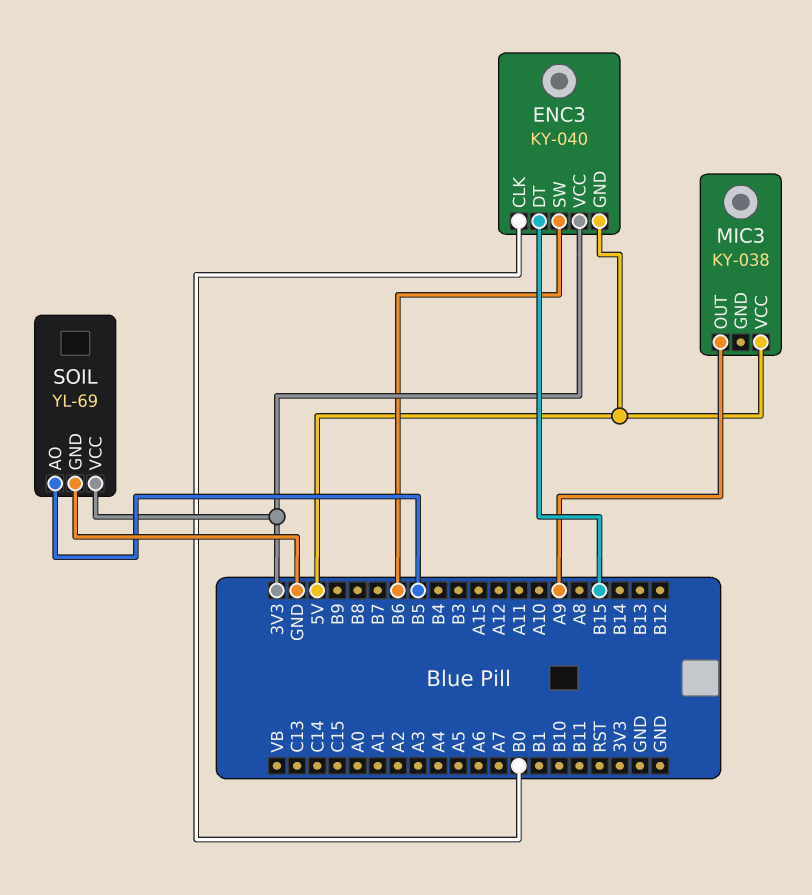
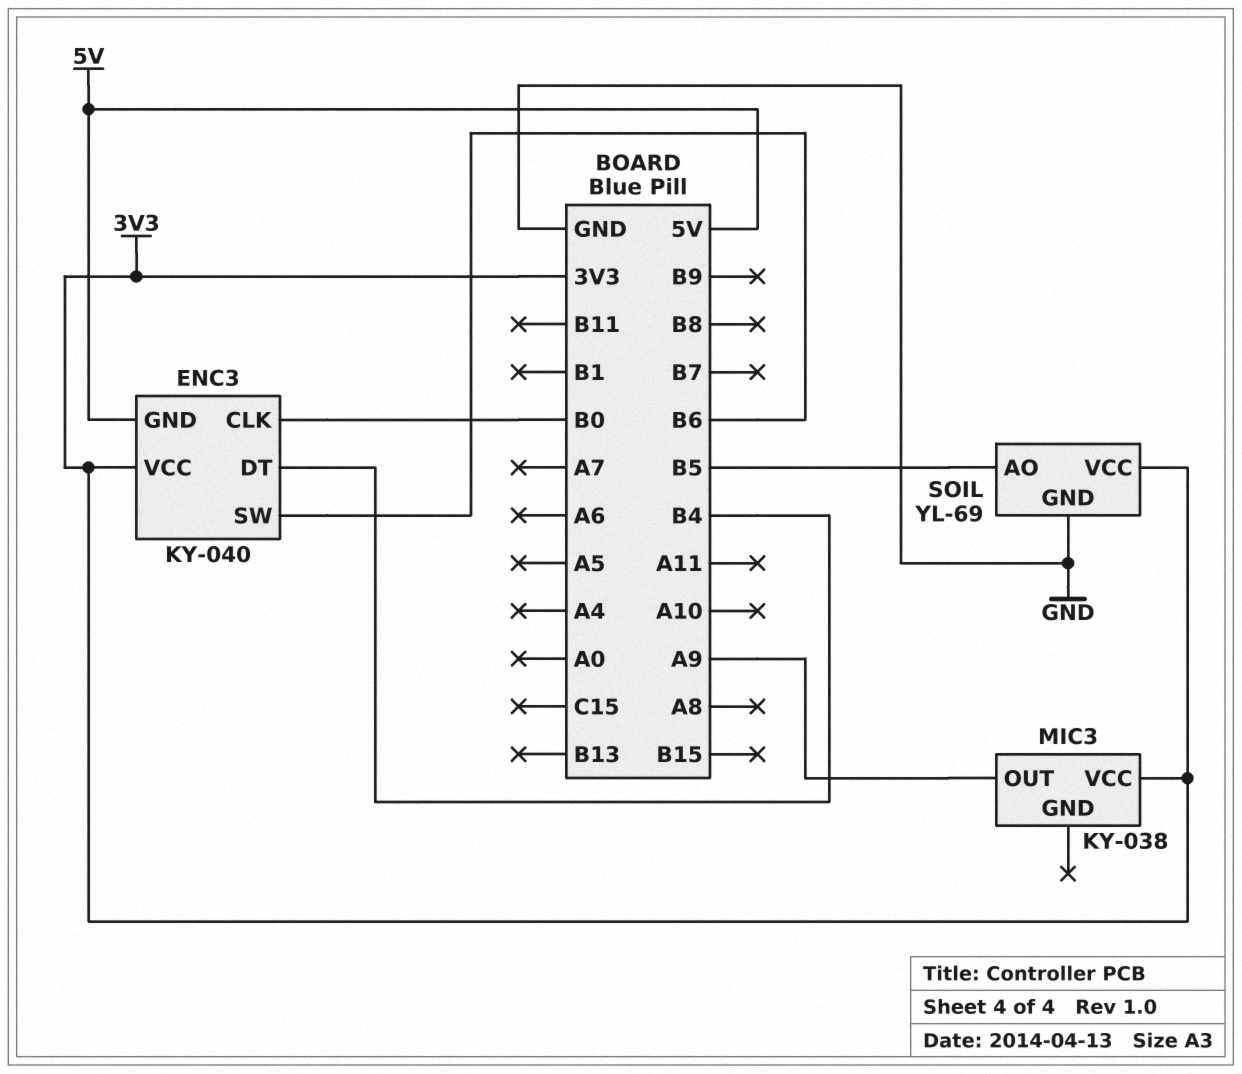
ENC3 pin DT: B15 -> B4
MIC3 pin VCC: 5V -> 3V3

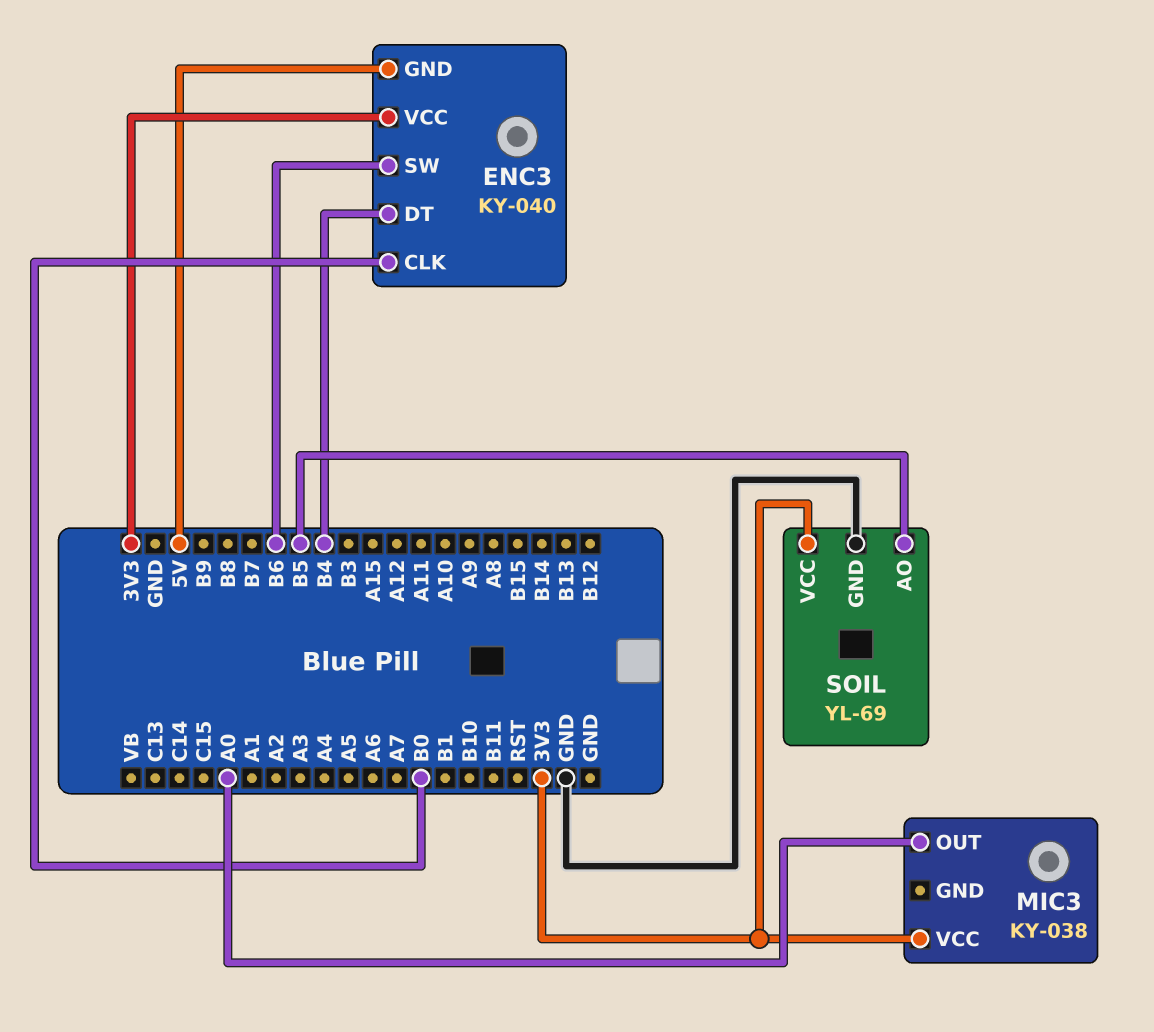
MIC3 pin OUT: A9 -> A0

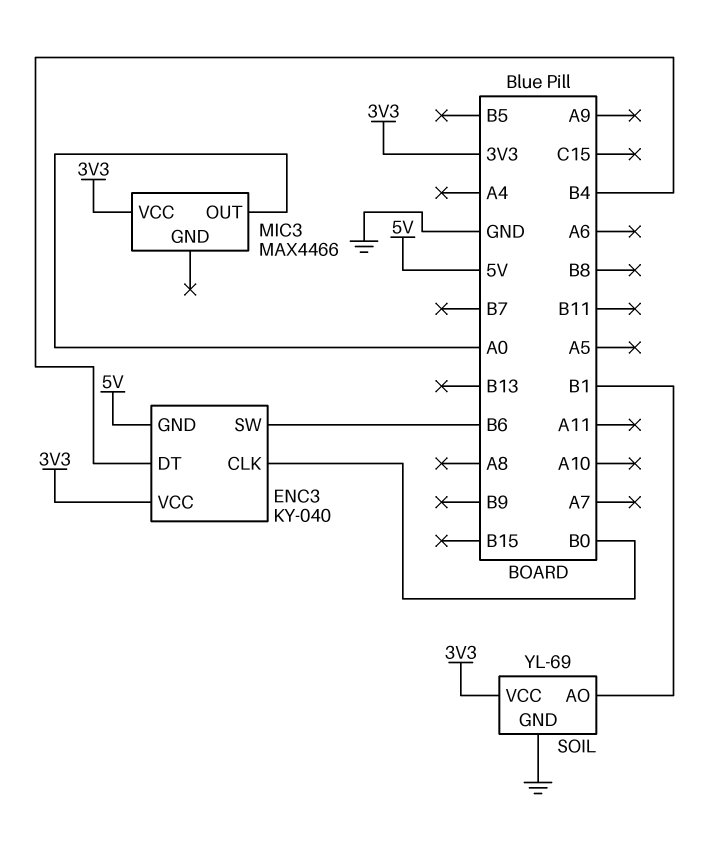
MIC3: KY-038 -> MAX4466
SOIL pin AO: B5 -> B1

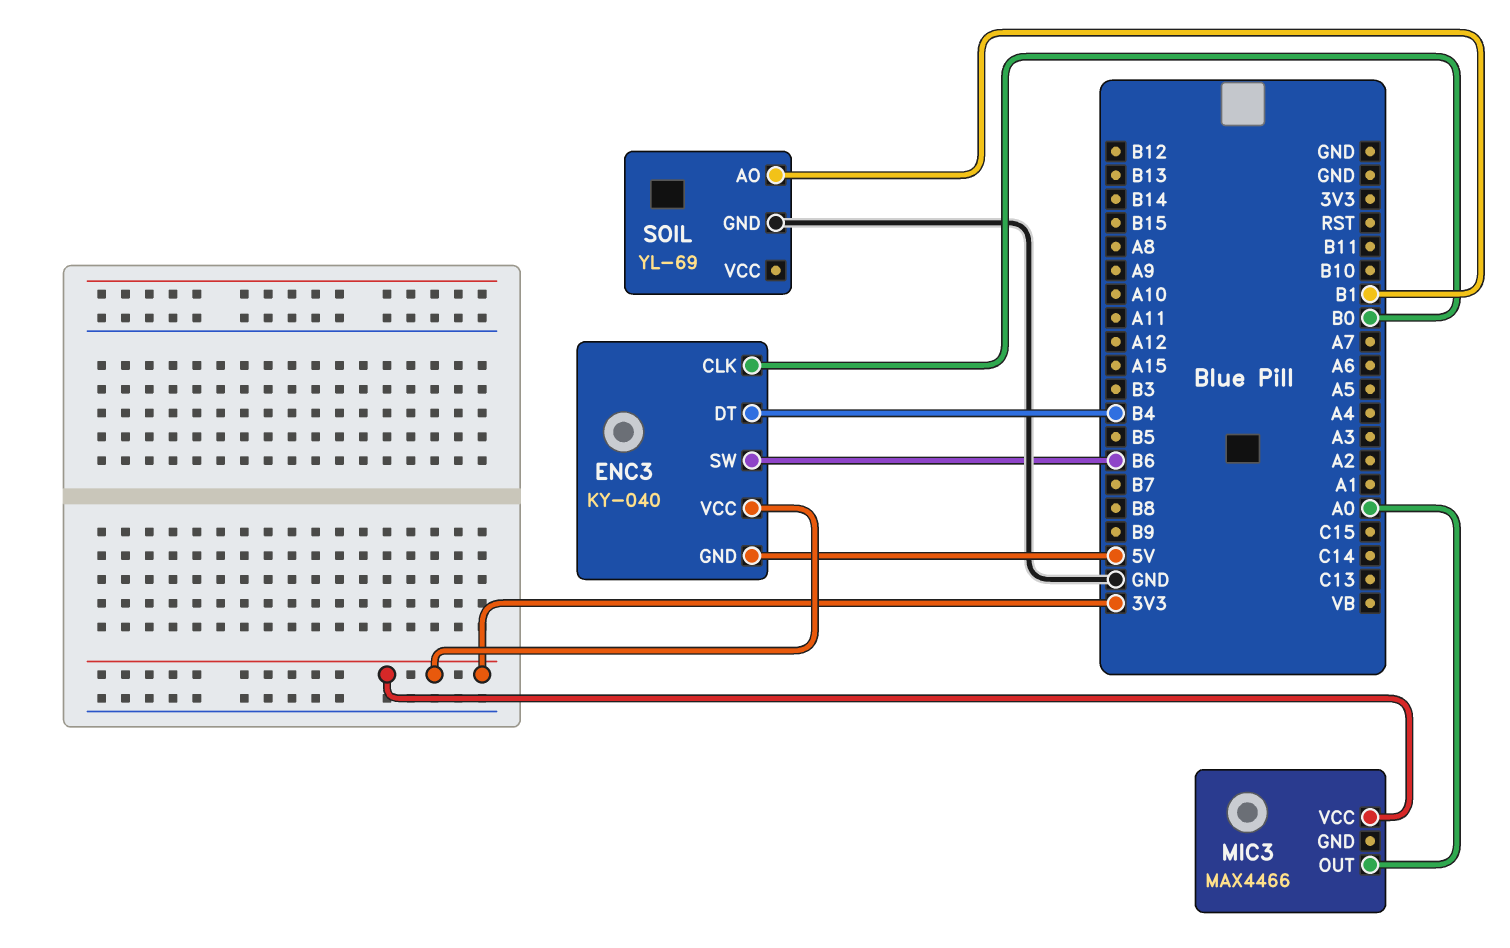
SOIL pin VCC: 3V3 -> none

